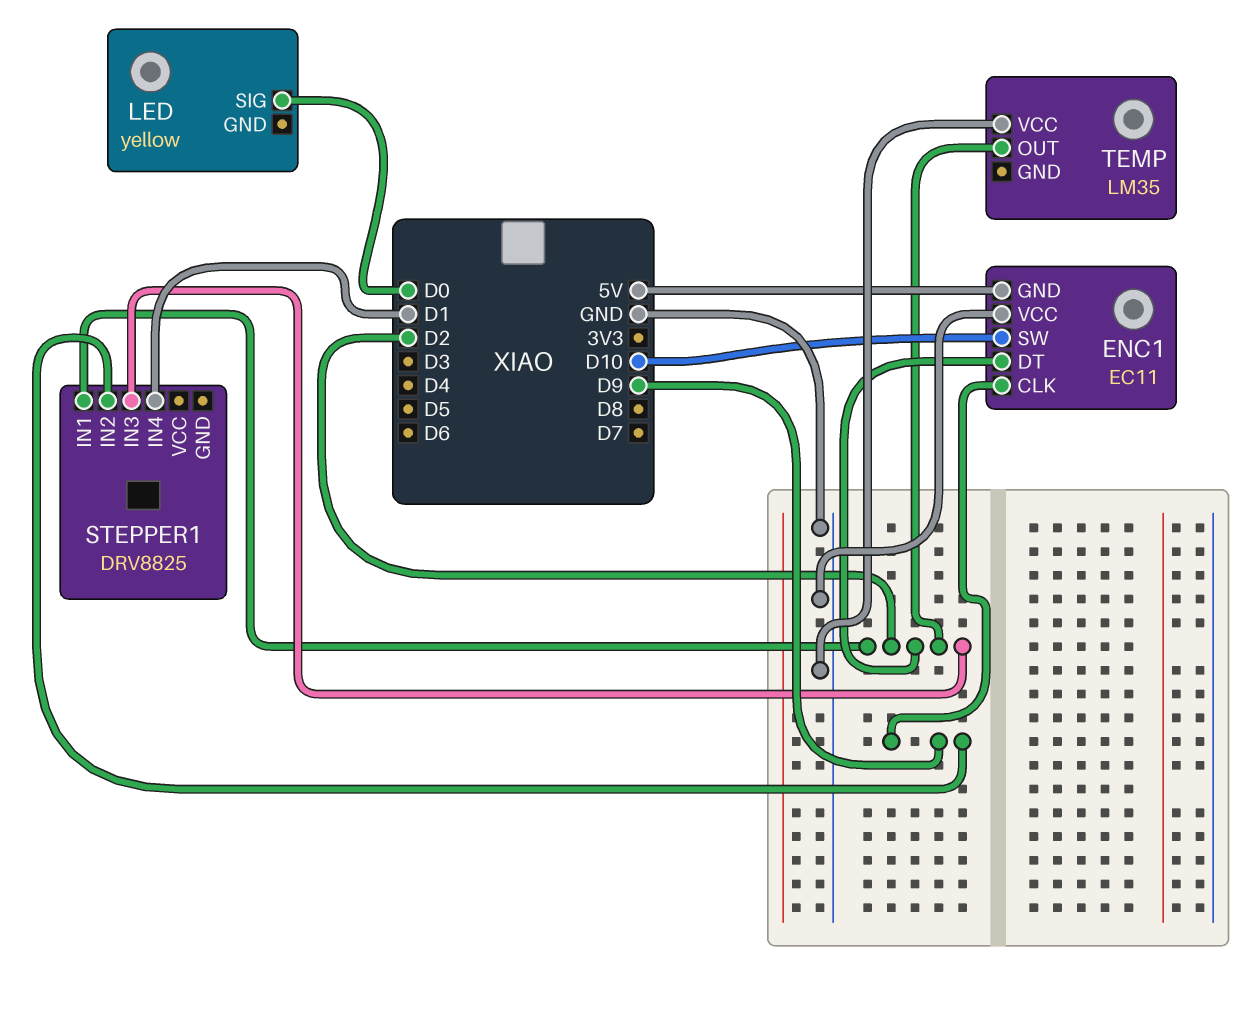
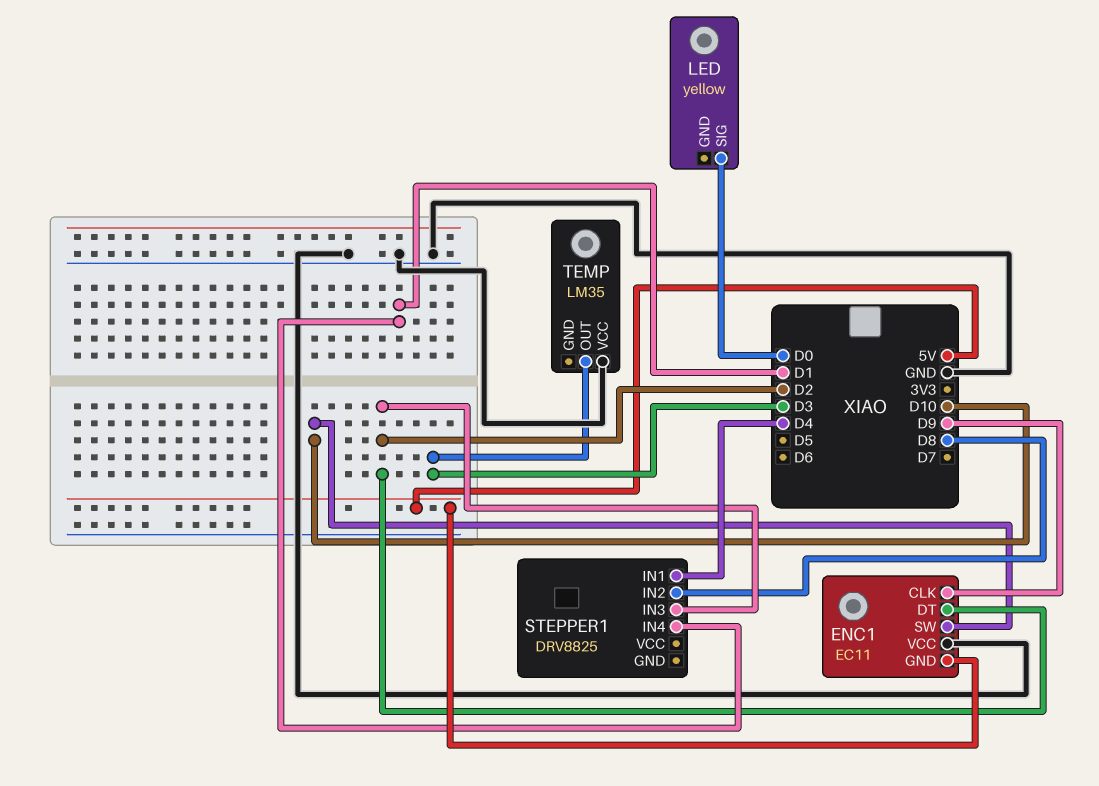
STEPPER1 pin IN1: D2 -> D4
STEPPER1 pin IN2: D9 -> D8
TEMP pin OUT: D2 -> D3

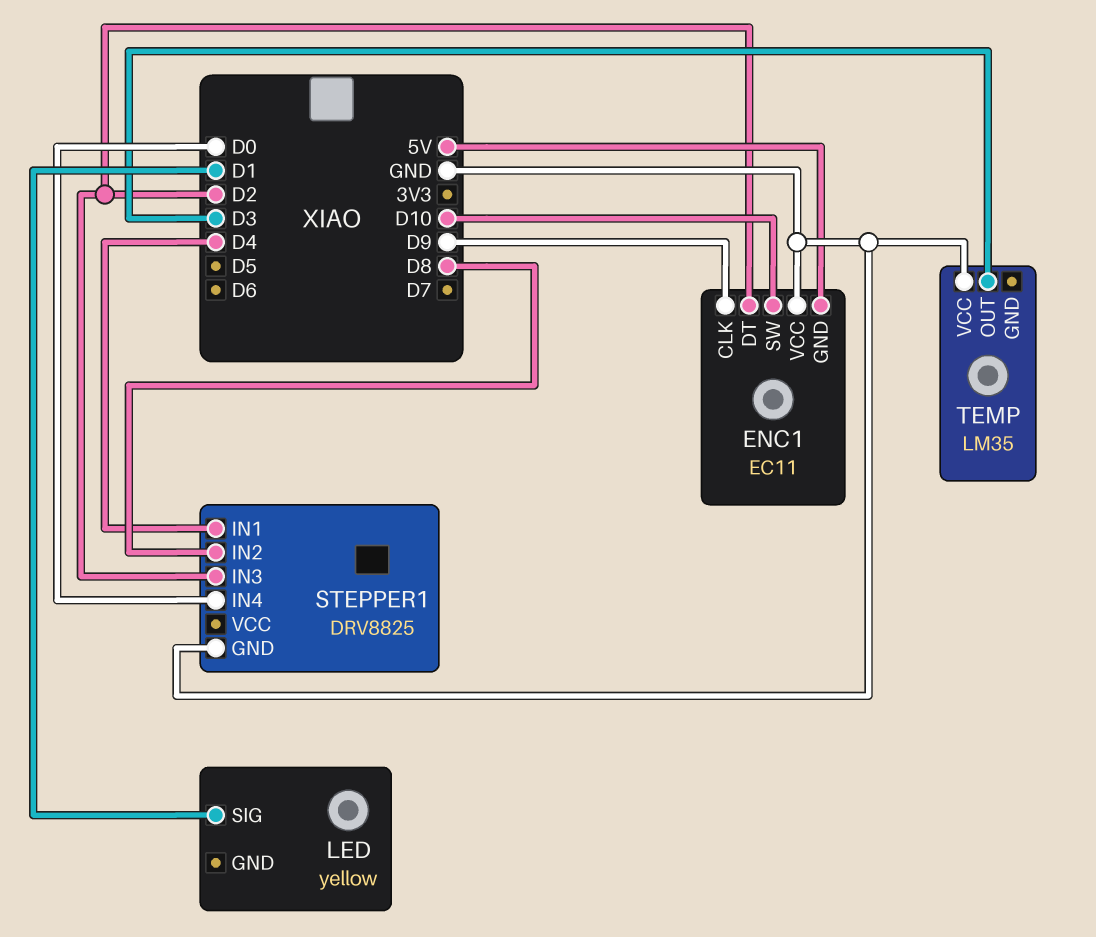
LED pin SIG: D0 -> D1
STEPPER1 pin GND: none -> GND
STEPPER1 pin IN4: D1 -> D0

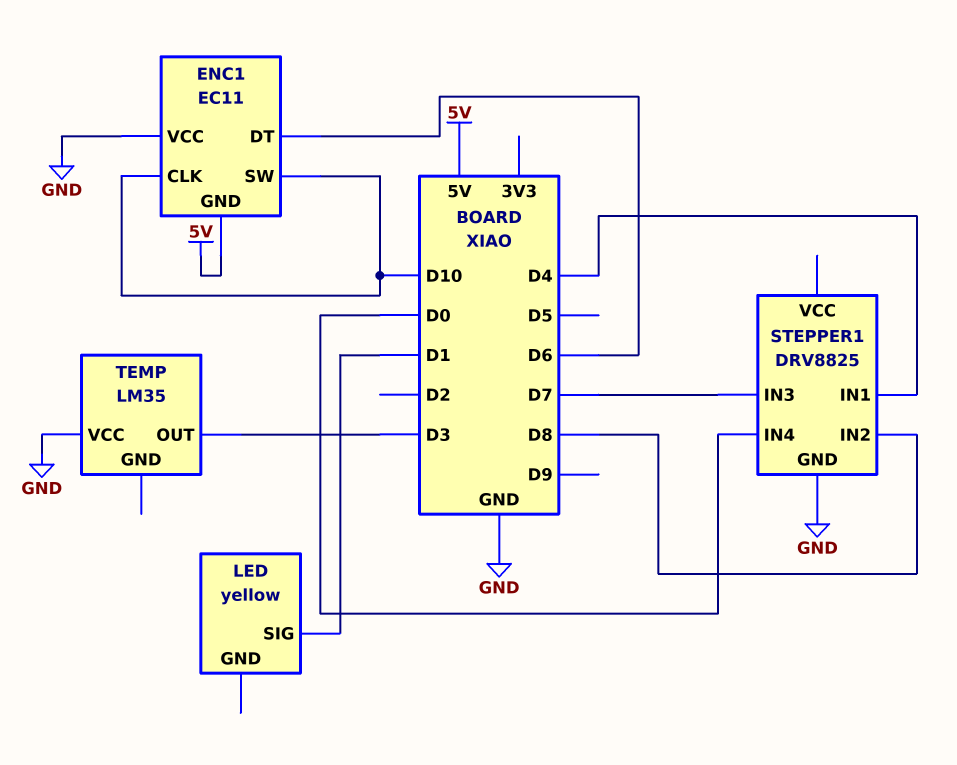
ENC1 pin CLK: D9 -> D10
ENC1 pin DT: D2 -> D6
STEPPER1 pin IN3: D2 -> D7

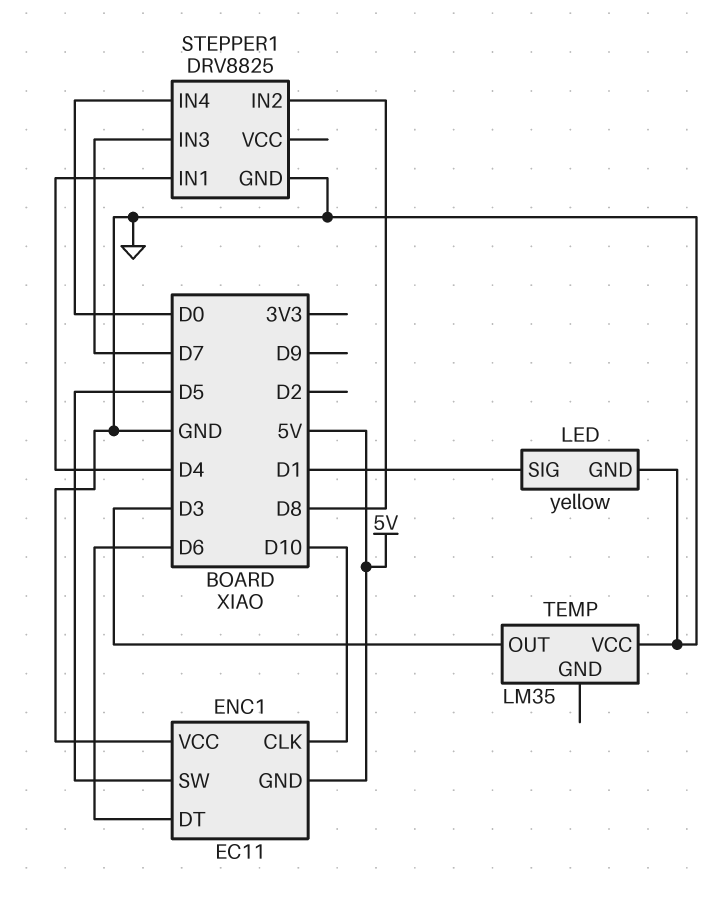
ENC1 pin SW: D10 -> D5
LED pin GND: none -> GND

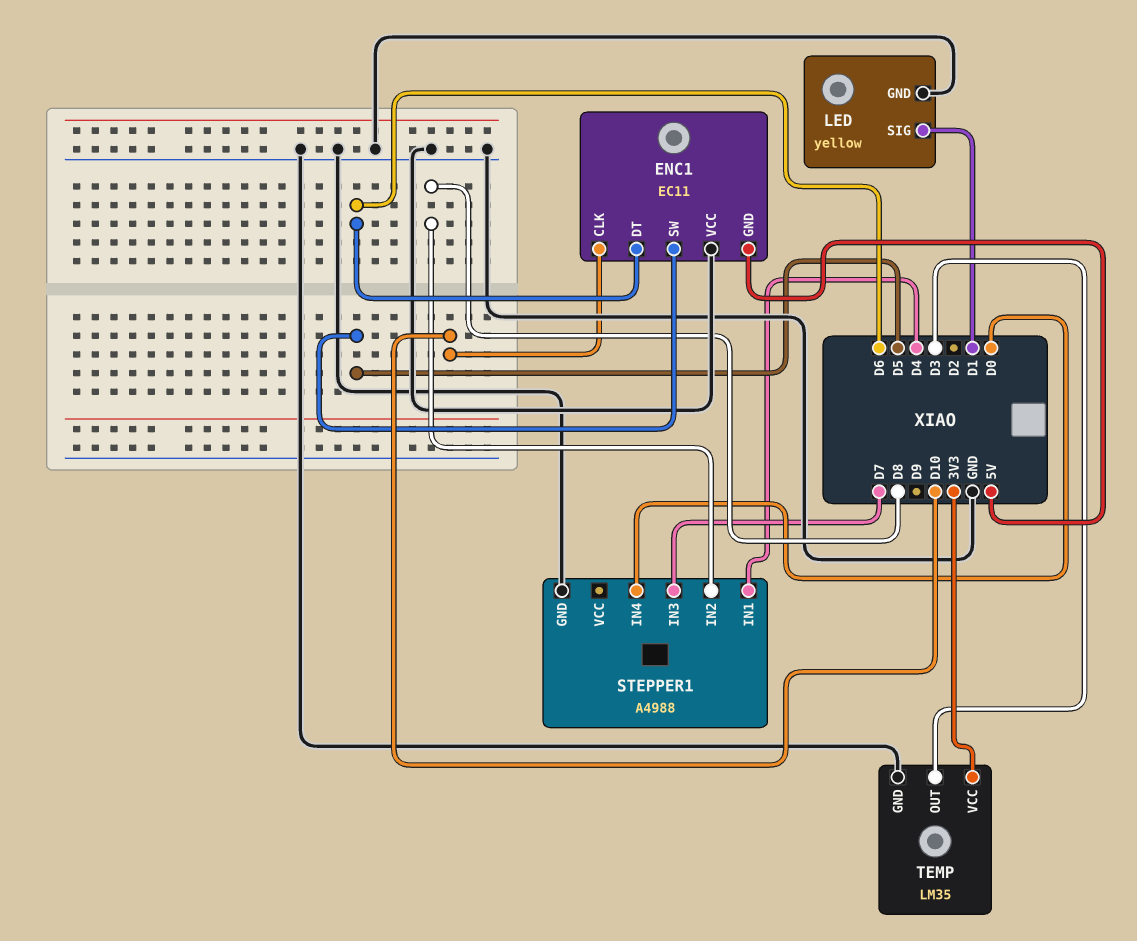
STEPPER1: DRV8825 -> A4988
TEMP pin GND: none -> GND
TEMP pin VCC: GND -> 3V3

